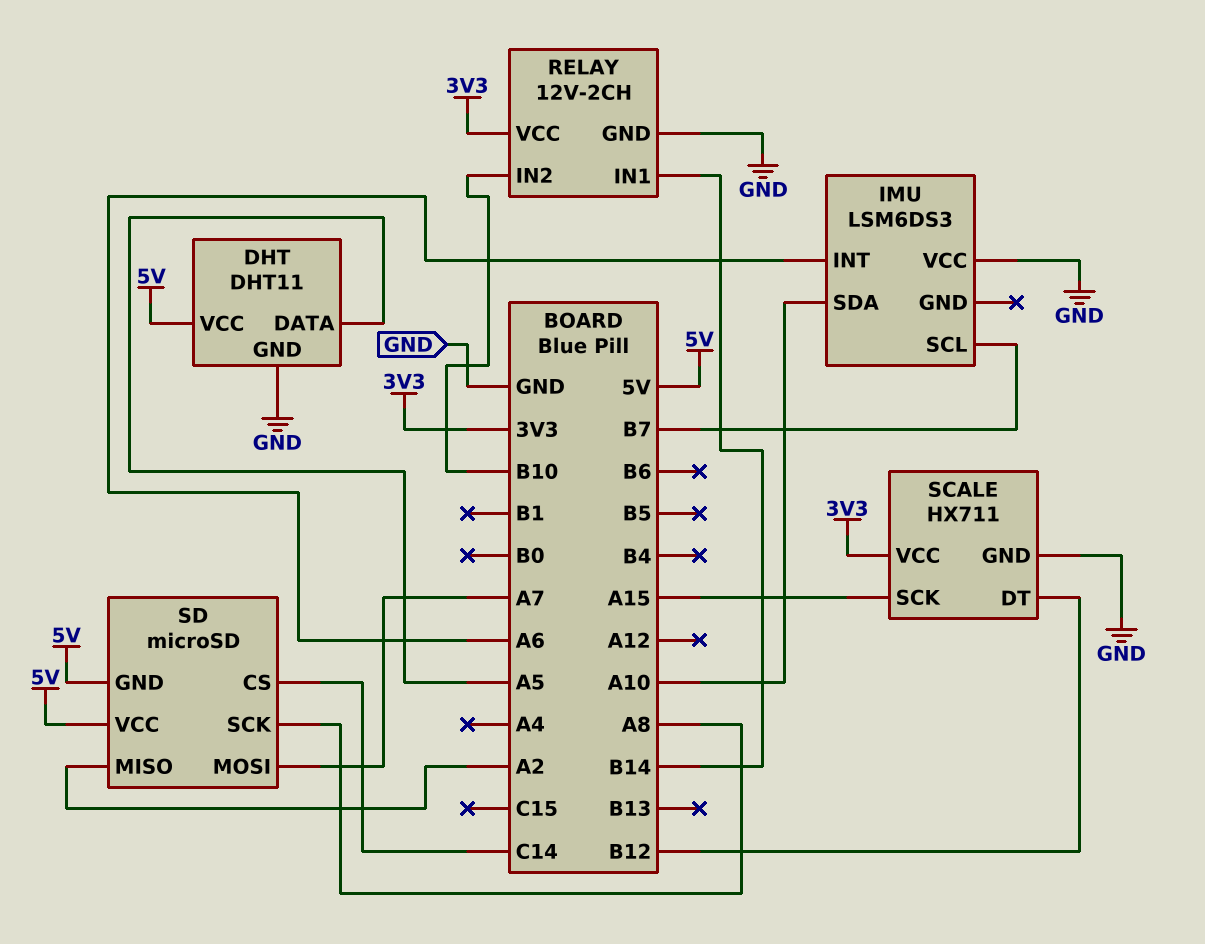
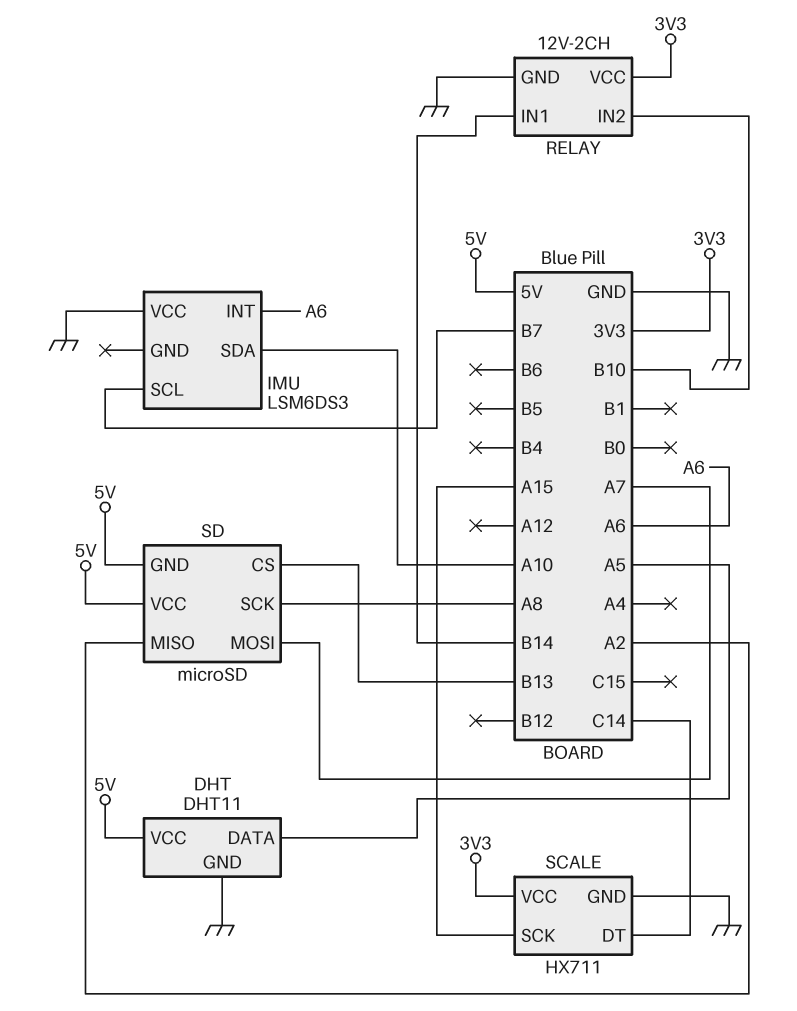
SCALE pin DT: B12 -> C14
SD pin CS: C14 -> B13

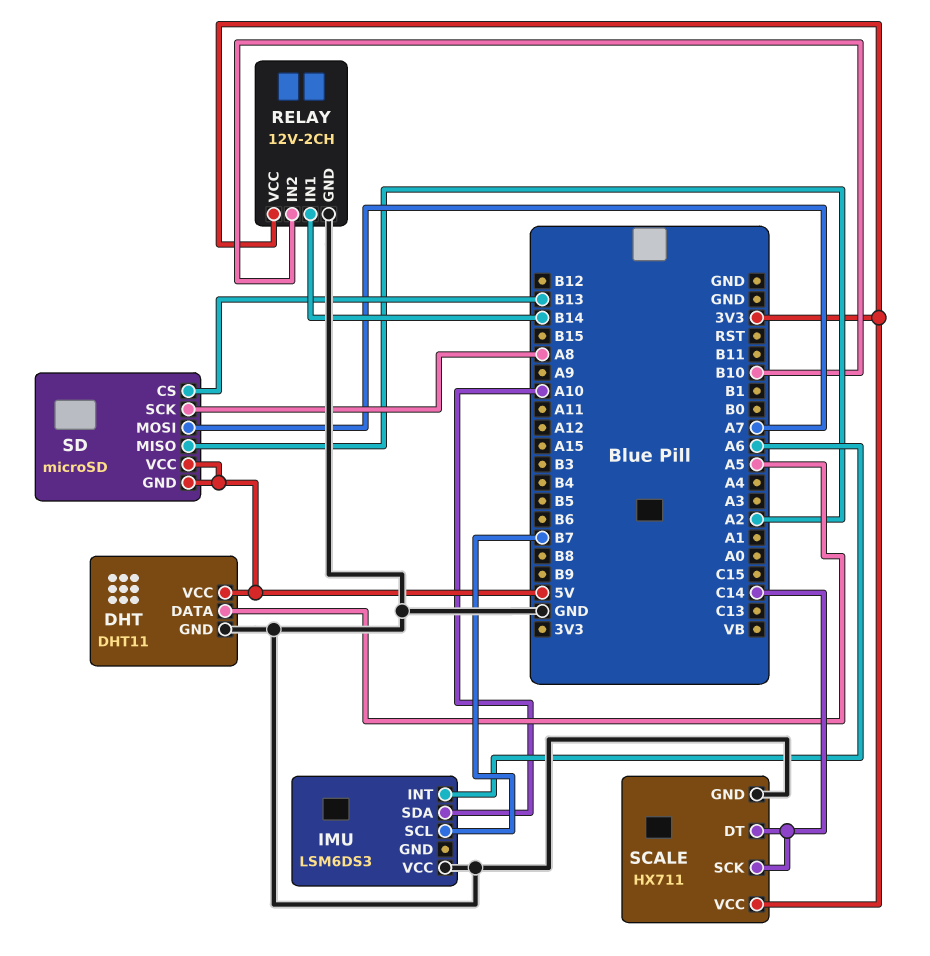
SCALE pin SCK: A15 -> C14

